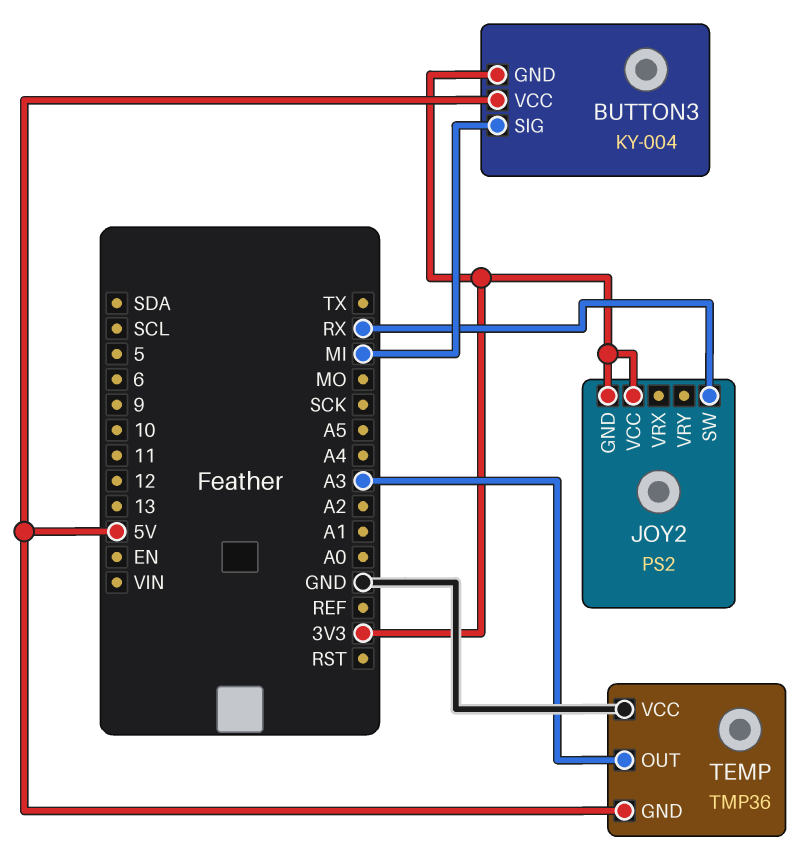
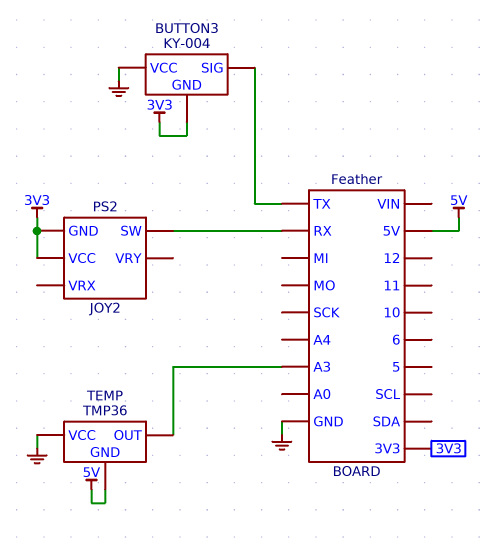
BUTTON3 pin SIG: MI -> TX
BUTTON3 pin VCC: 5V -> GND

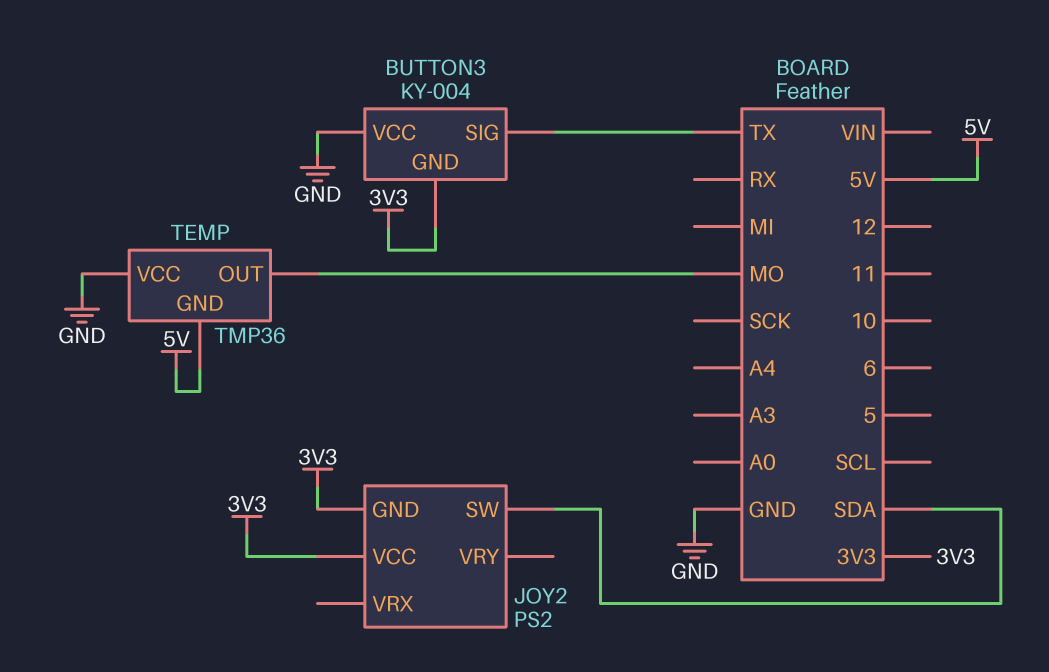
JOY2 pin SW: RX -> SDA
TEMP pin OUT: A3 -> MO

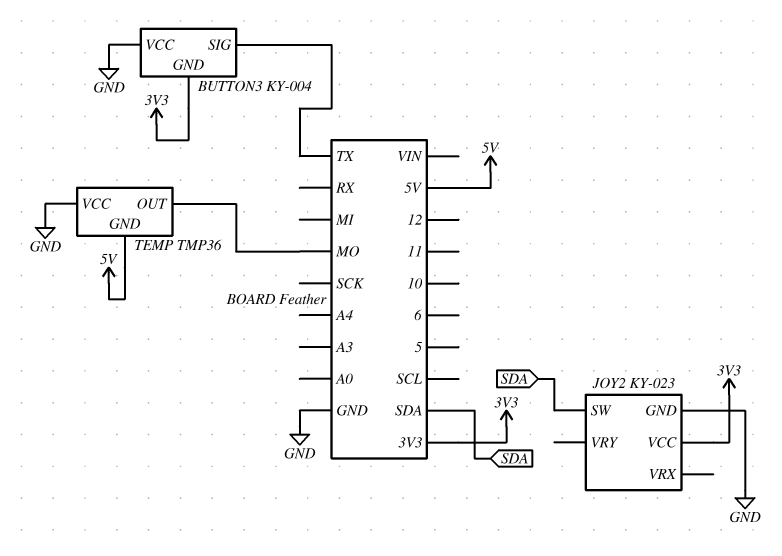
JOY2: PS2 -> KY-023
JOY2 pin GND: 3V3 -> GND

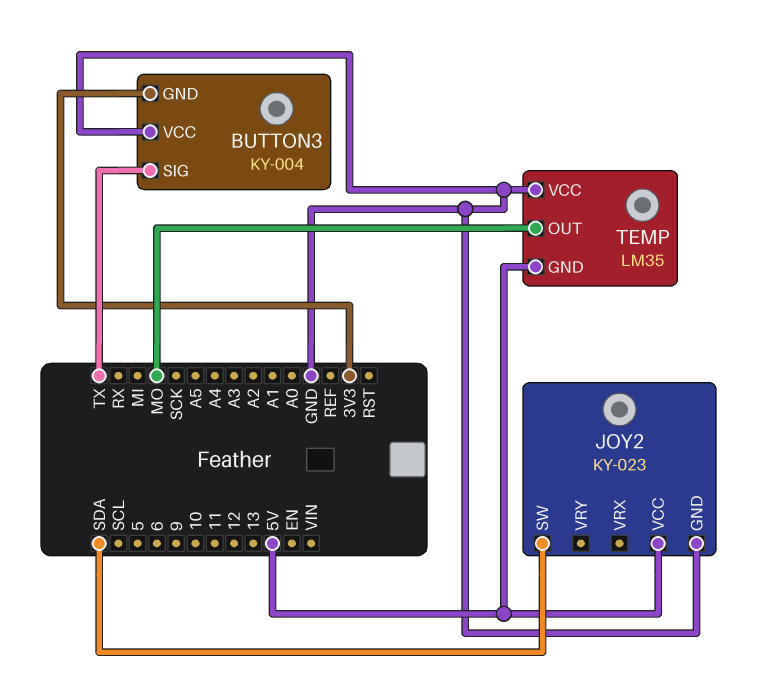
JOY2 pin VCC: 3V3 -> 5V
TEMP: TMP36 -> LM35

